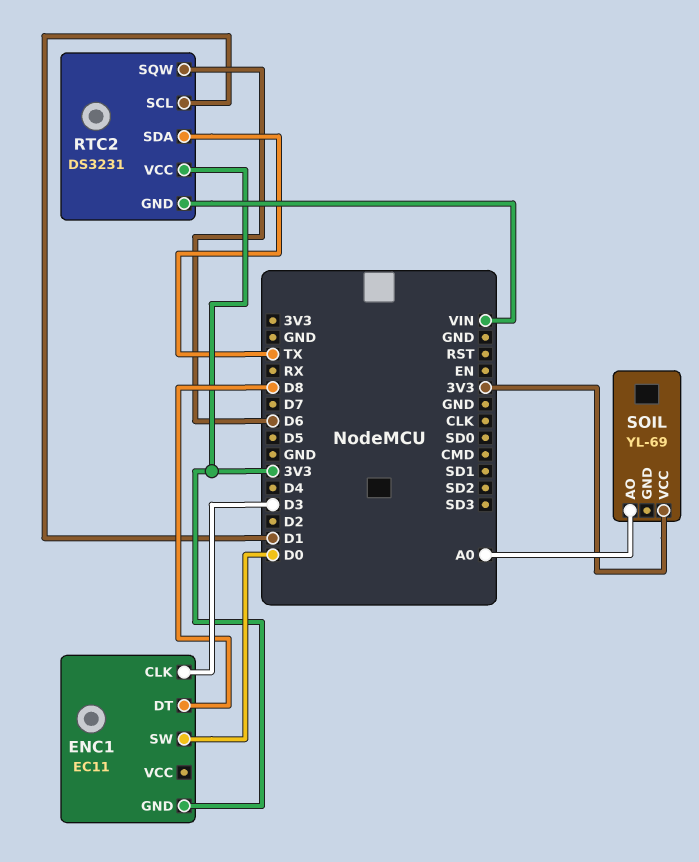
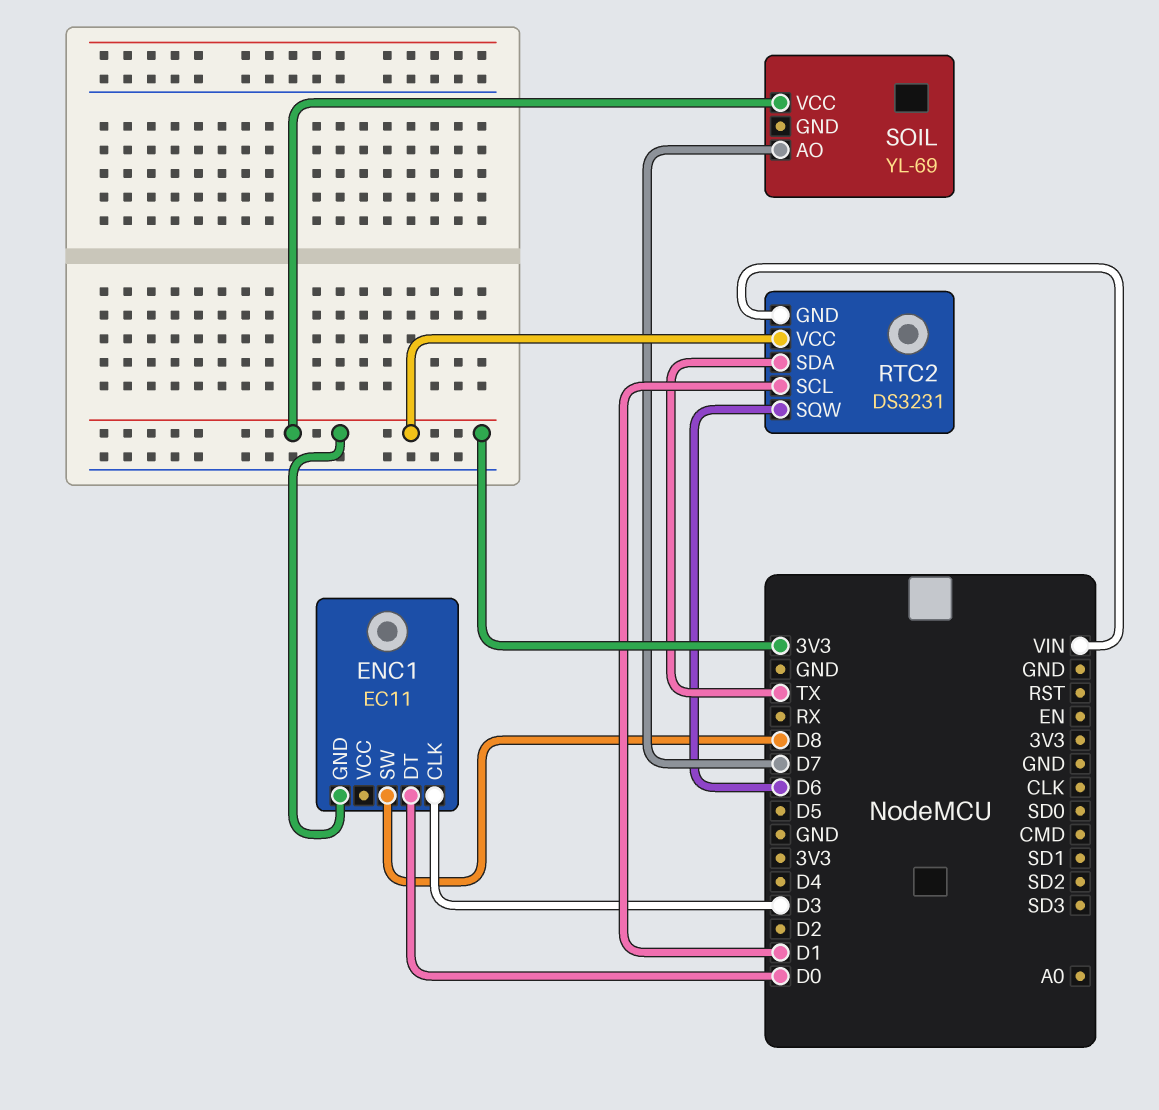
ENC1 pin DT: D8 -> D0
ENC1 pin SW: D0 -> D8
SOIL pin AO: A0 -> D7

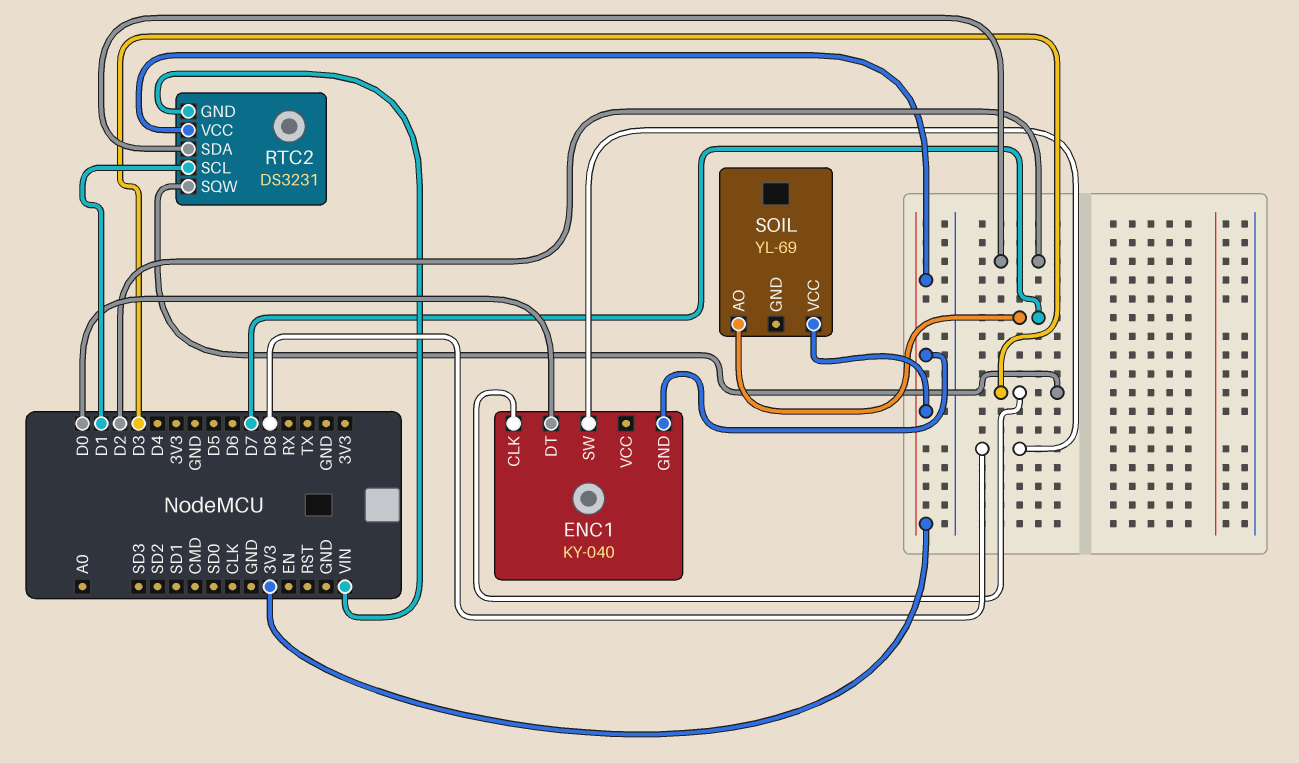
ENC1: EC11 -> KY-040
RTC2 pin SDA: TX -> D2
RTC2 pin SQW: D6 -> D3

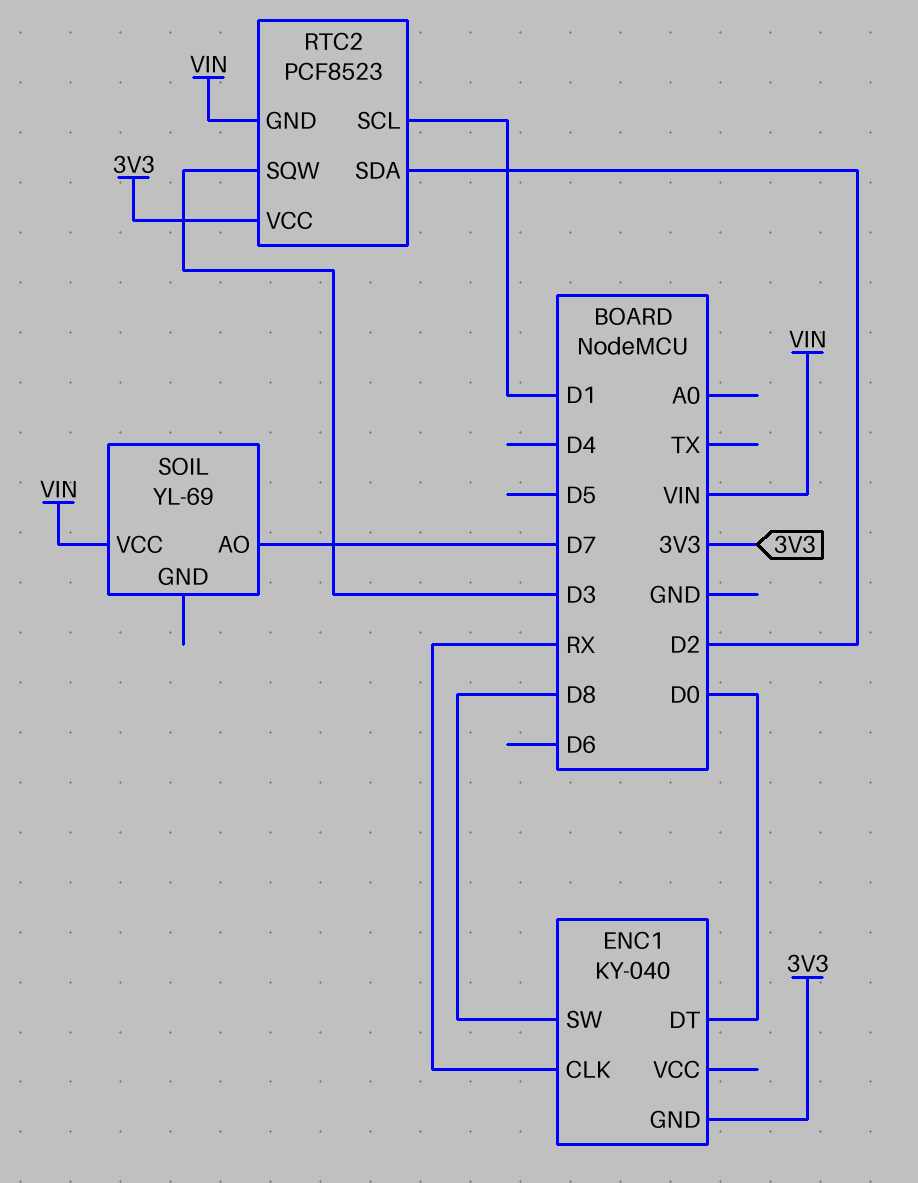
ENC1 pin CLK: D3 -> RX
RTC2: DS3231 -> PCF8523
SOIL pin VCC: 3V3 -> VIN

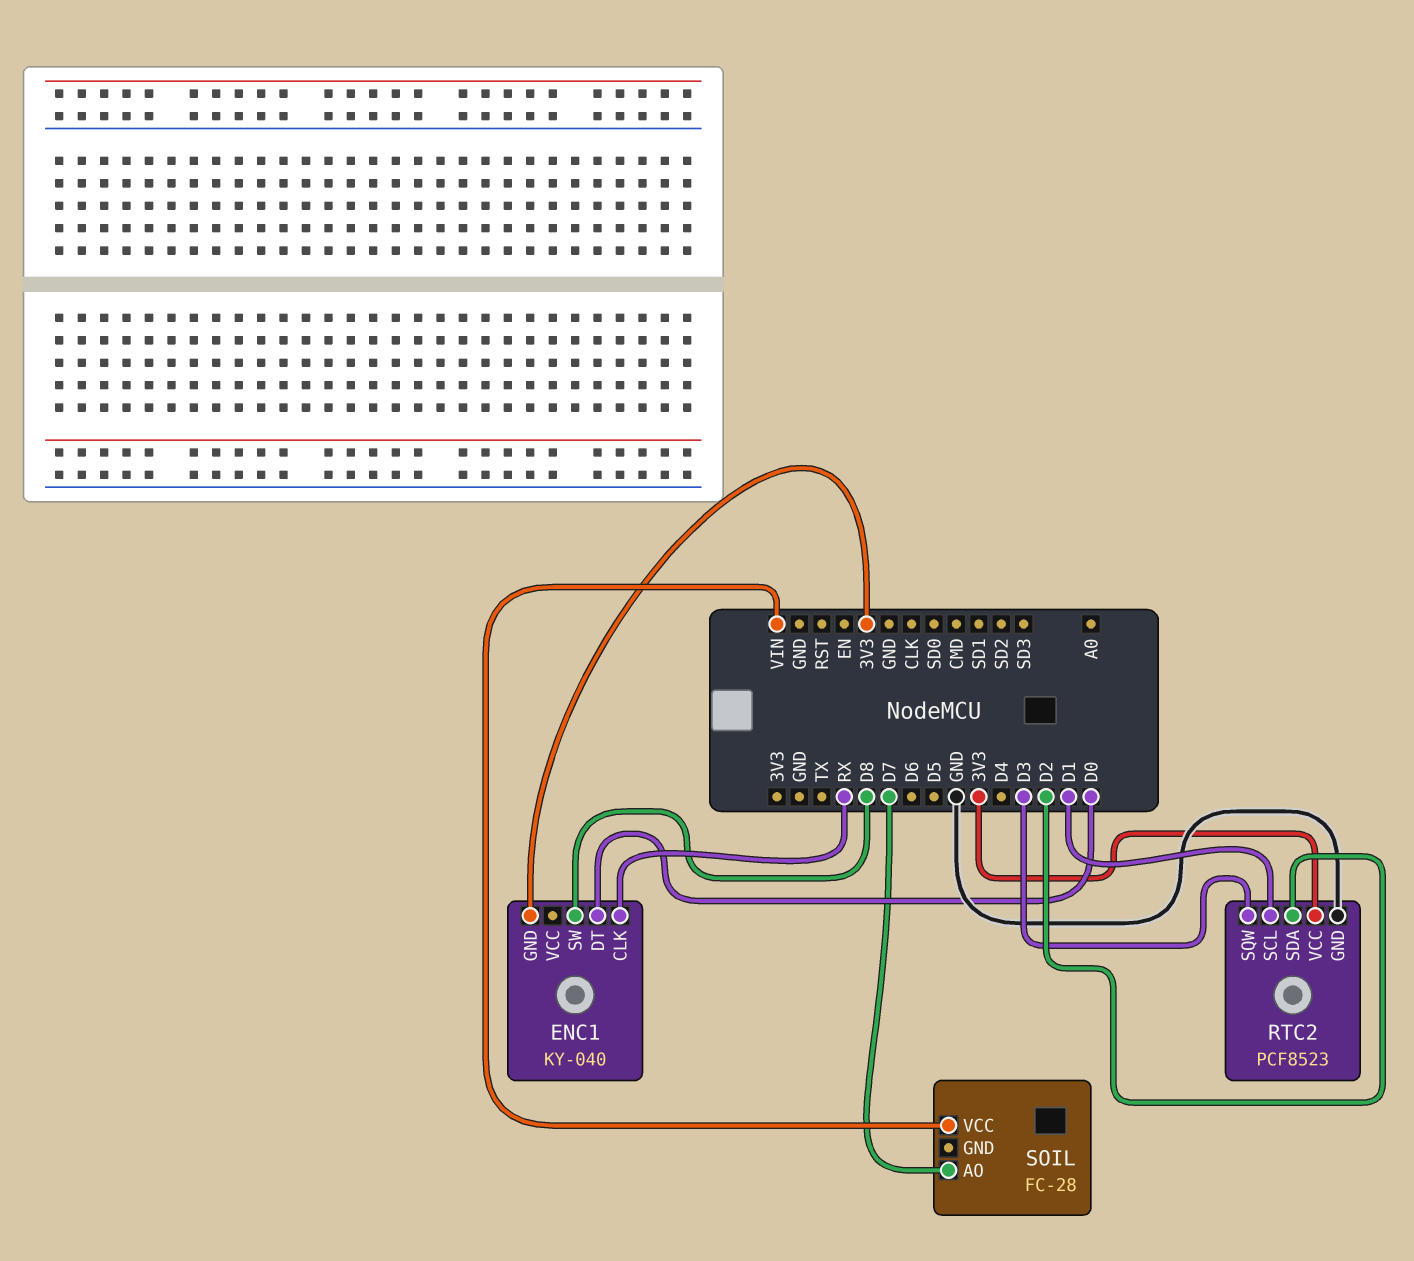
RTC2 pin GND: VIN -> GND
SOIL: YL-69 -> FC-28

